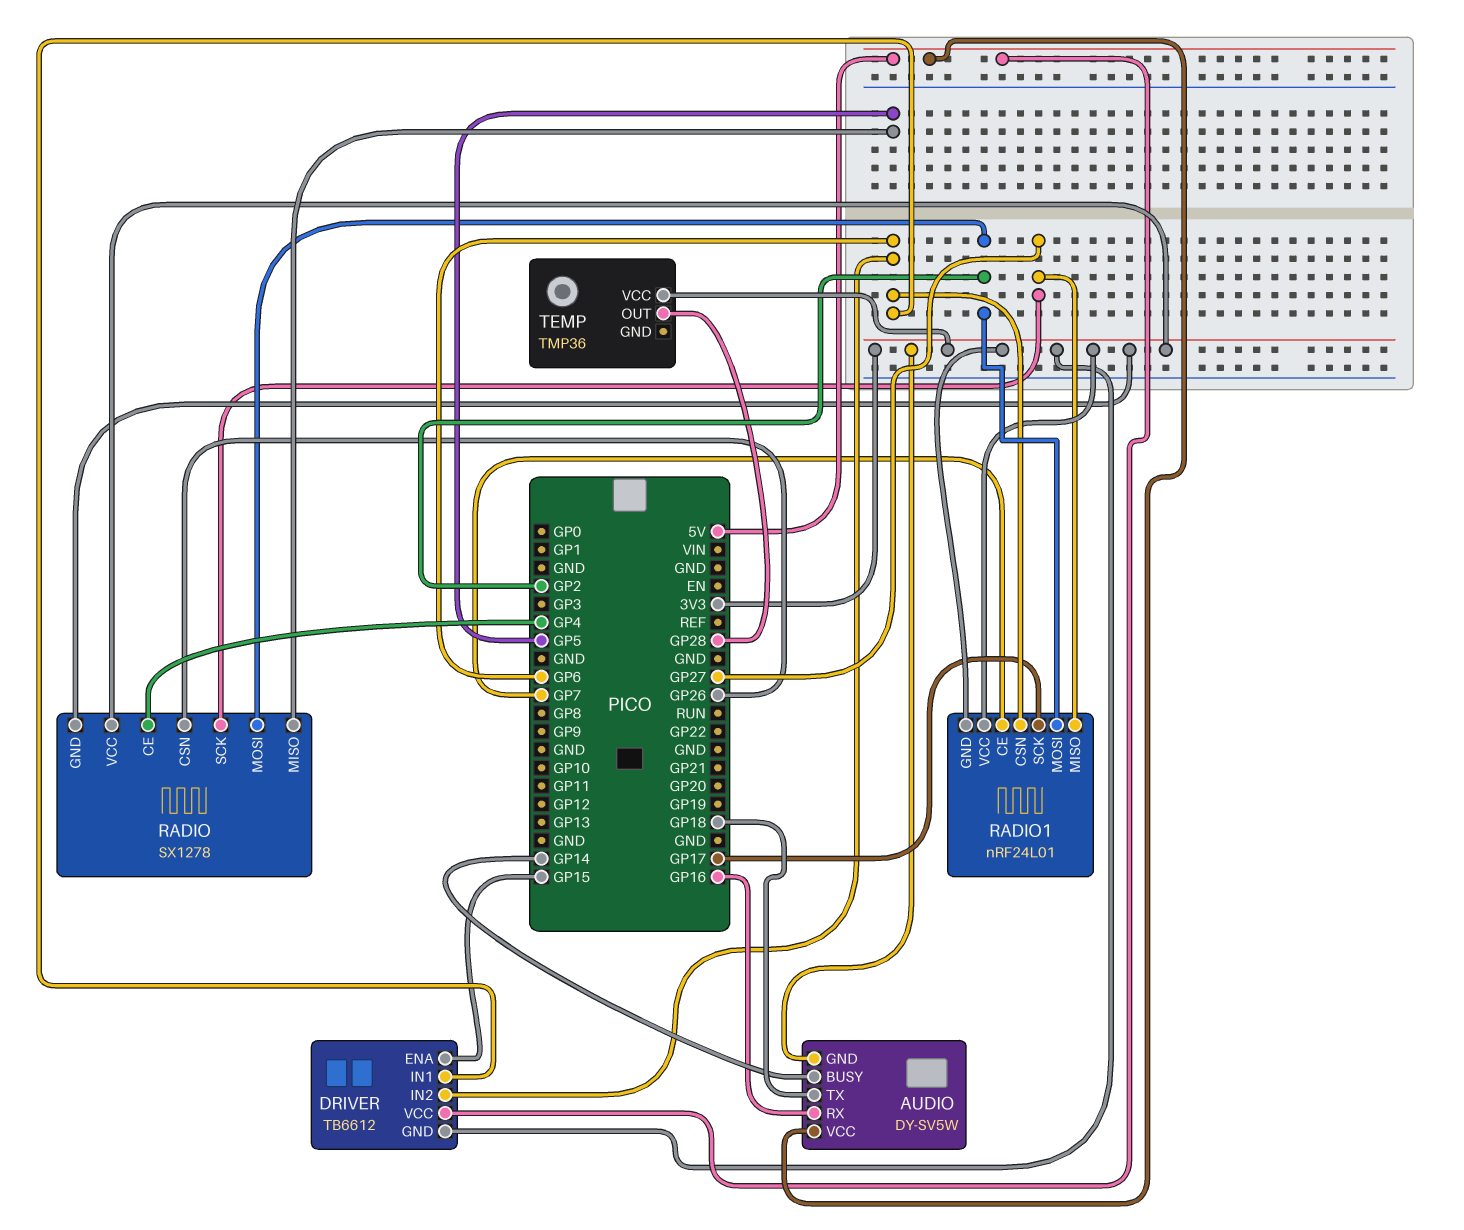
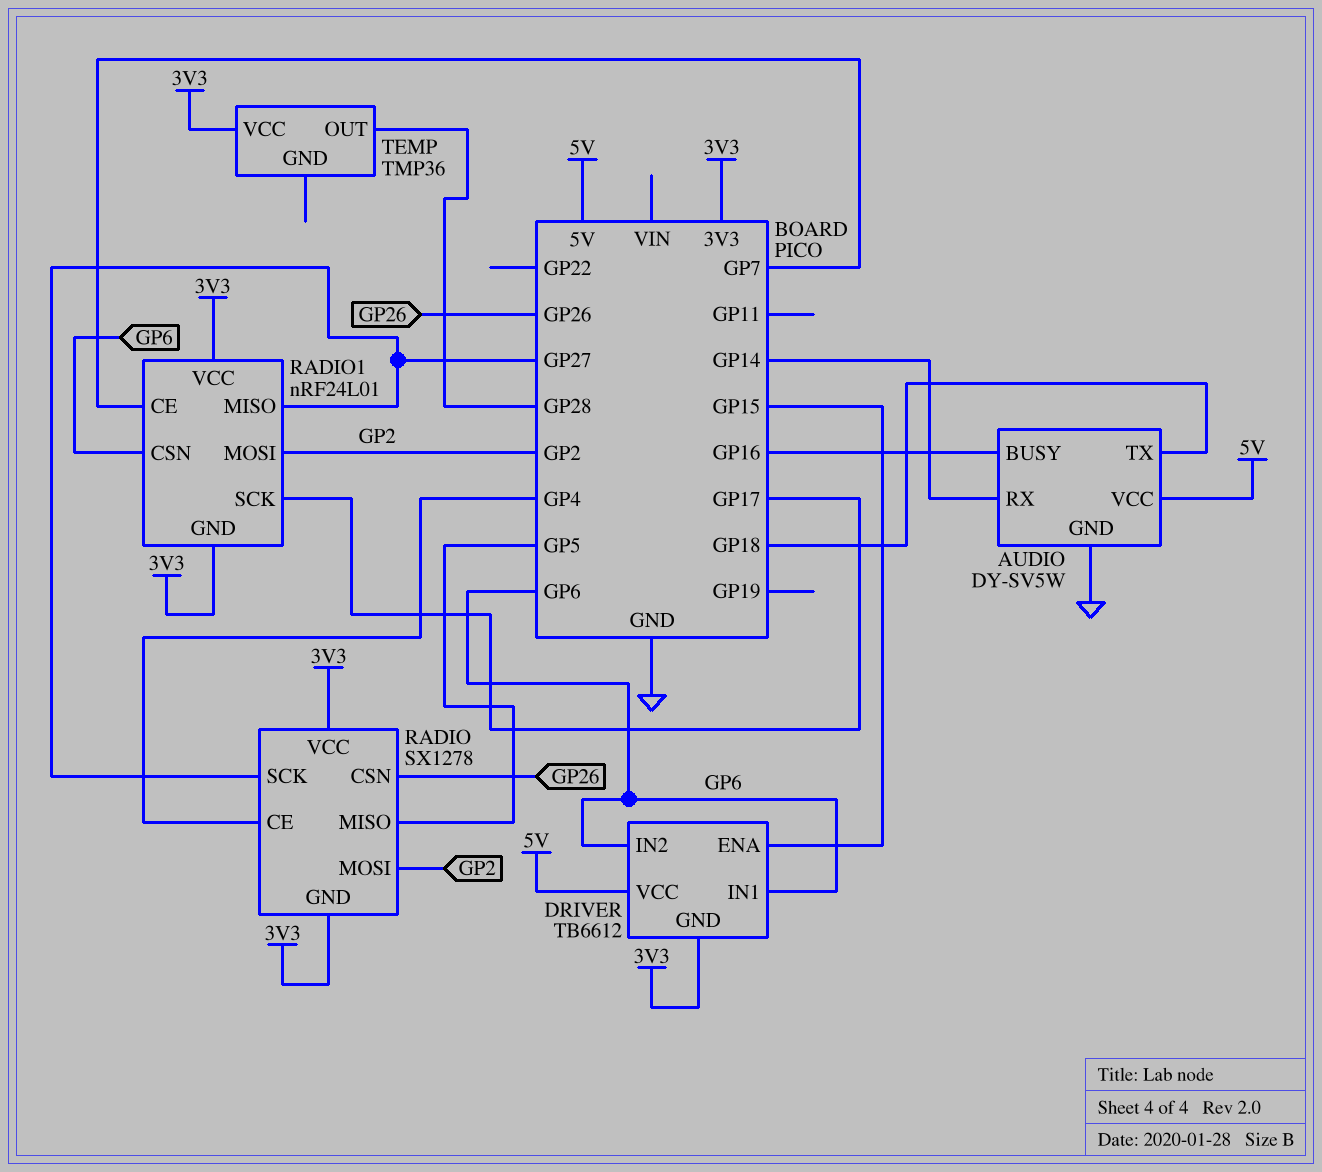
AUDIO pin BUSY: GP14 -> GP16
AUDIO pin GND: 3V3 -> GND
AUDIO pin RX: GP16 -> GP14

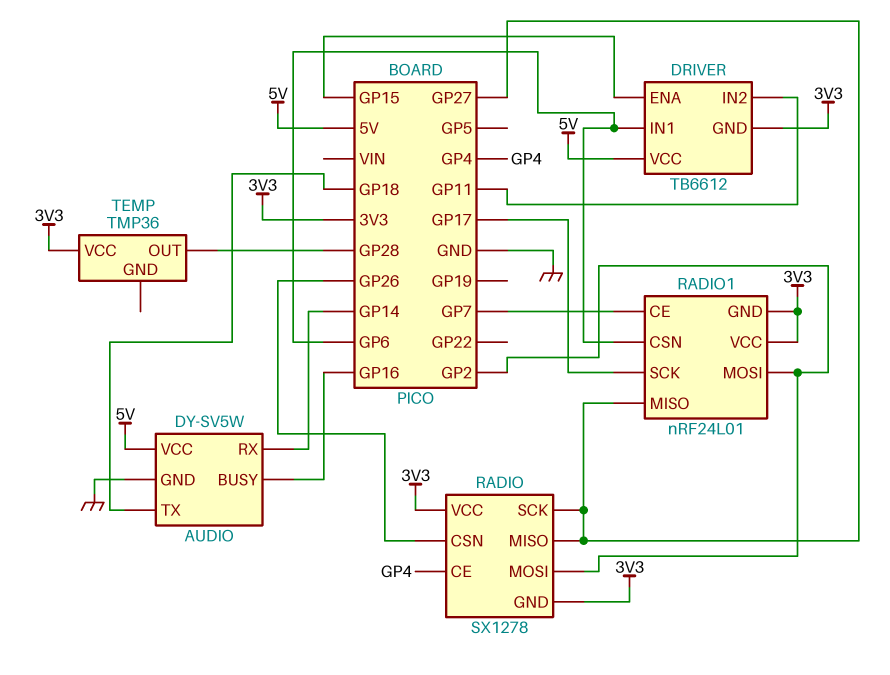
DRIVER pin IN2: GP6 -> GP11
RADIO pin MISO: GP5 -> GP27

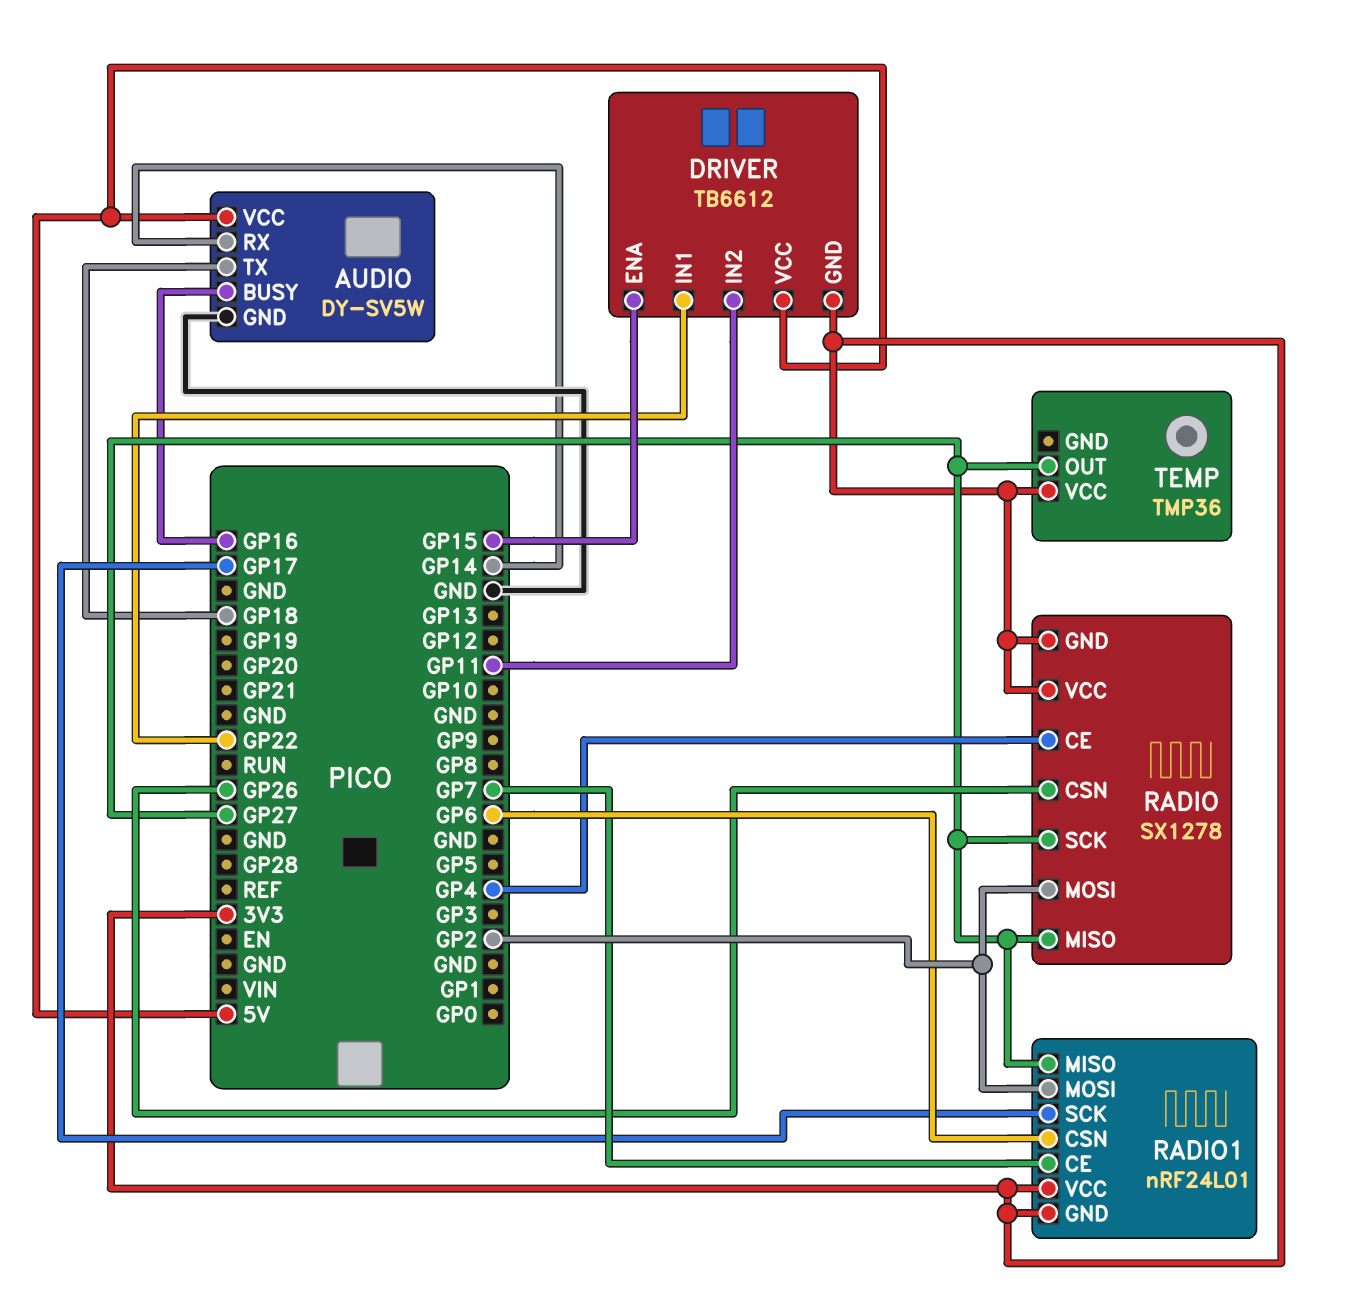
DRIVER pin IN1: GP6 -> GP22
TEMP pin OUT: GP28 -> GP27

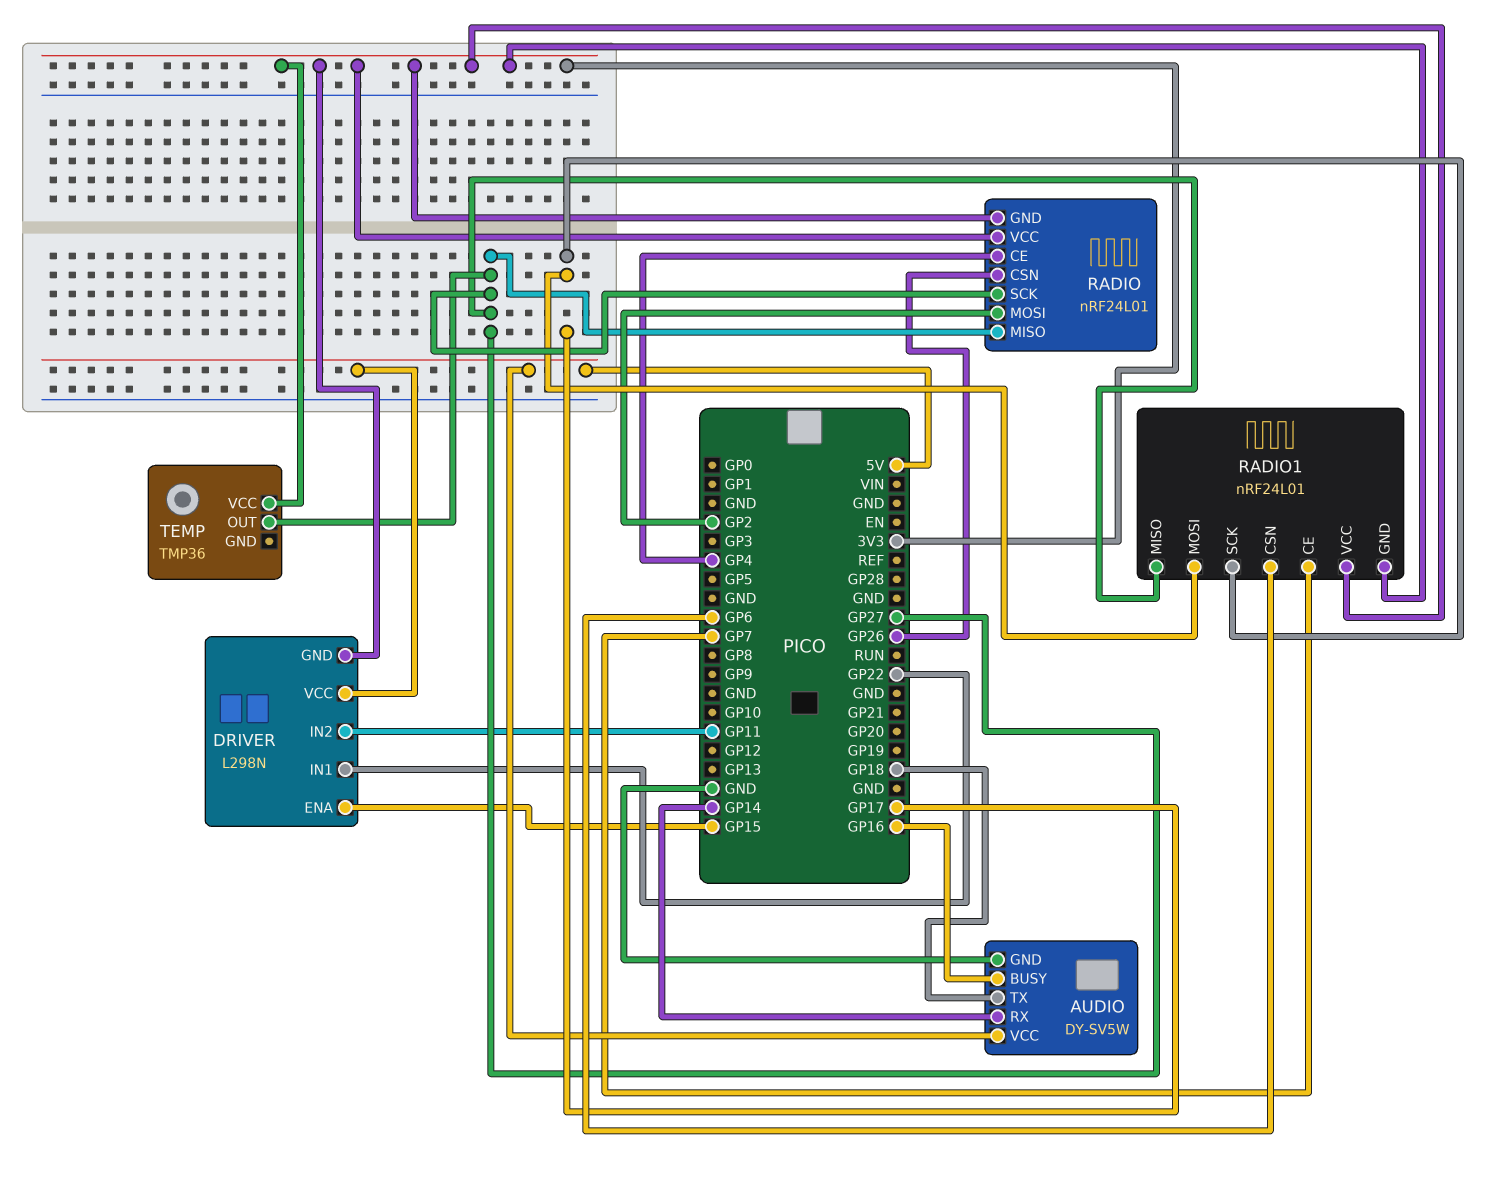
DRIVER: TB6612 -> L298N
RADIO: SX1278 -> nRF24L01
RADIO1 pin MOSI: GP2 -> GP17

